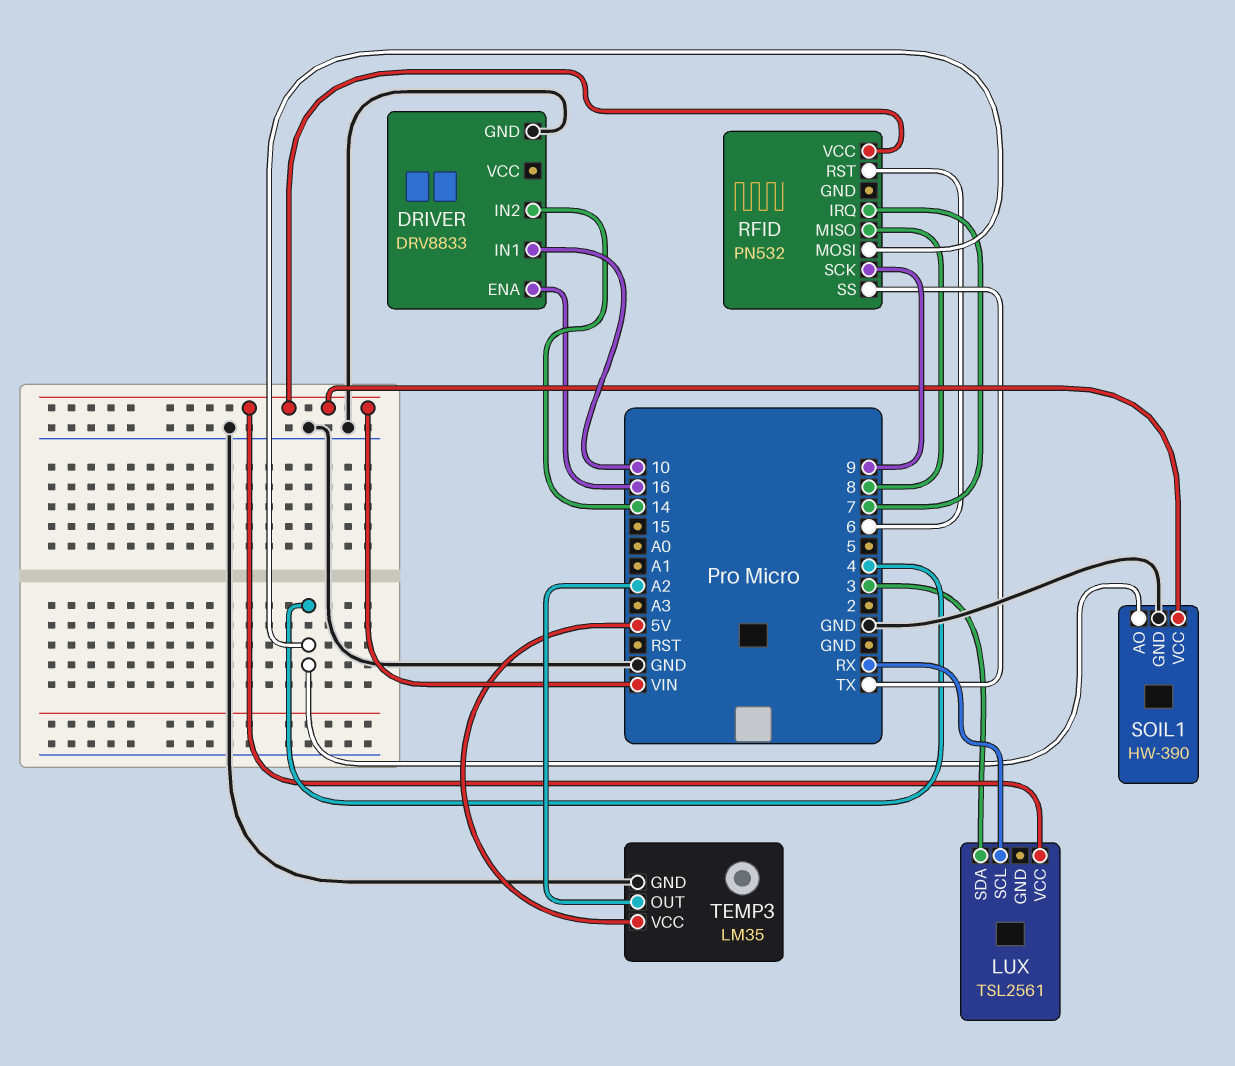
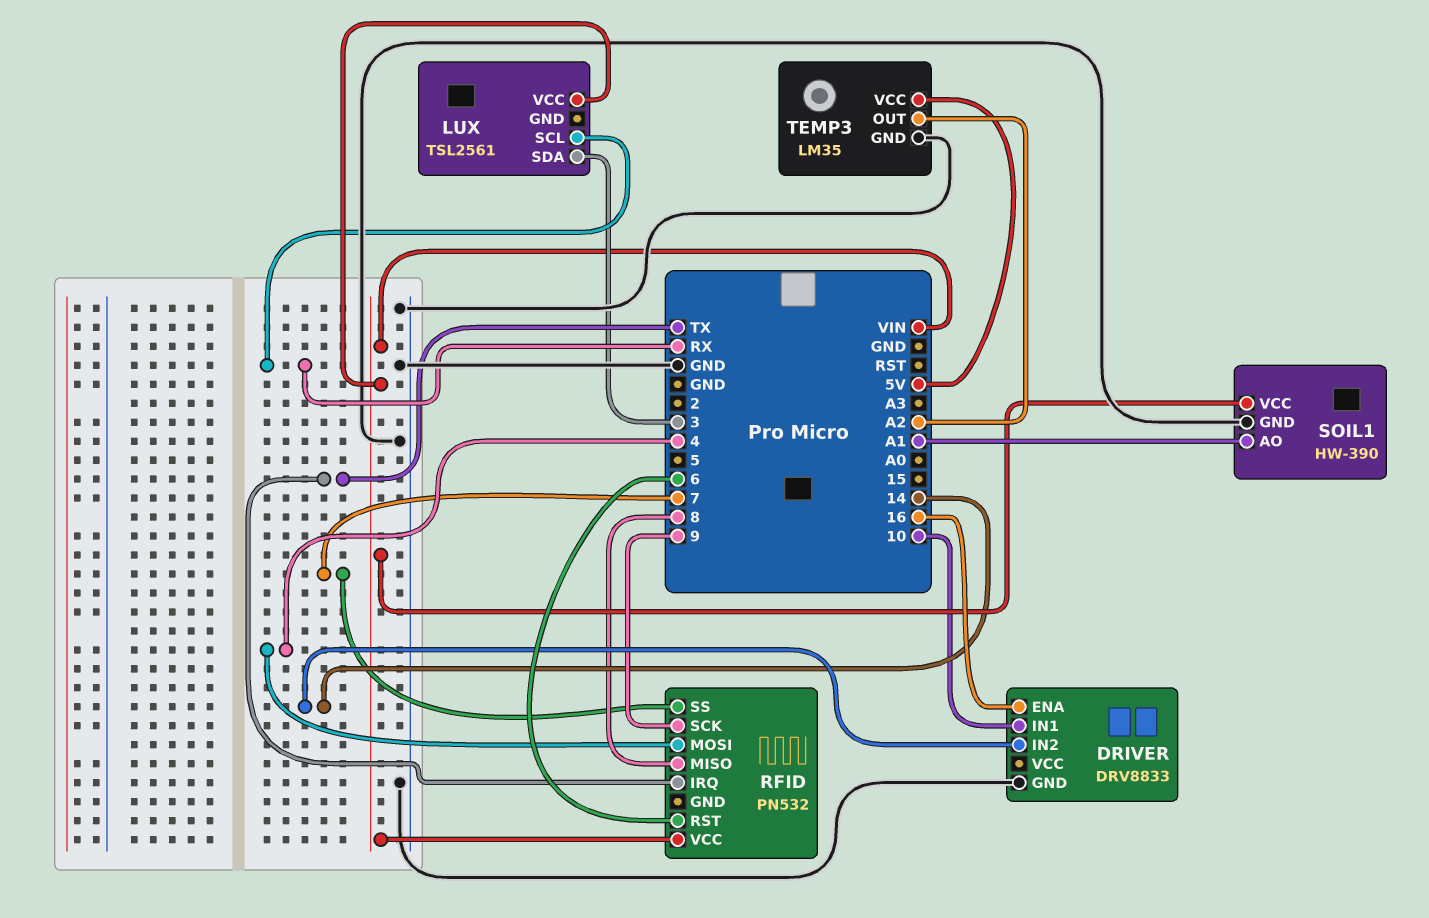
RFID pin IRQ: 7 -> TX
RFID pin SS: TX -> 7
SOIL1 pin AO: 4 -> A1

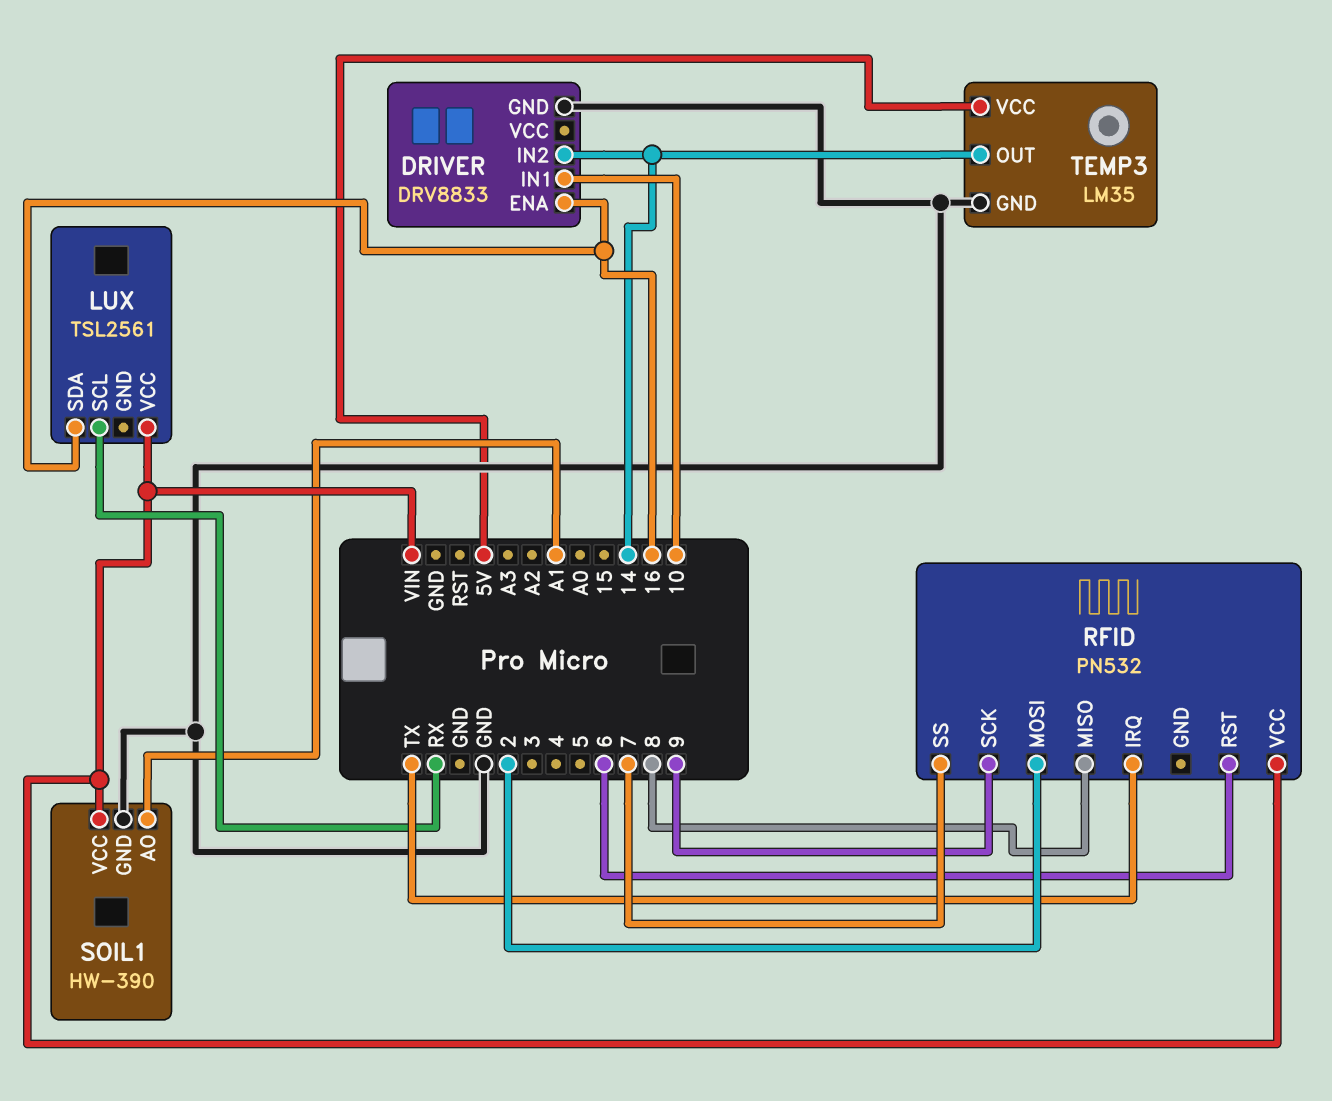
LUX pin SDA: 3 -> 16
RFID pin MOSI: 4 -> 2
TEMP3 pin OUT: A2 -> 14

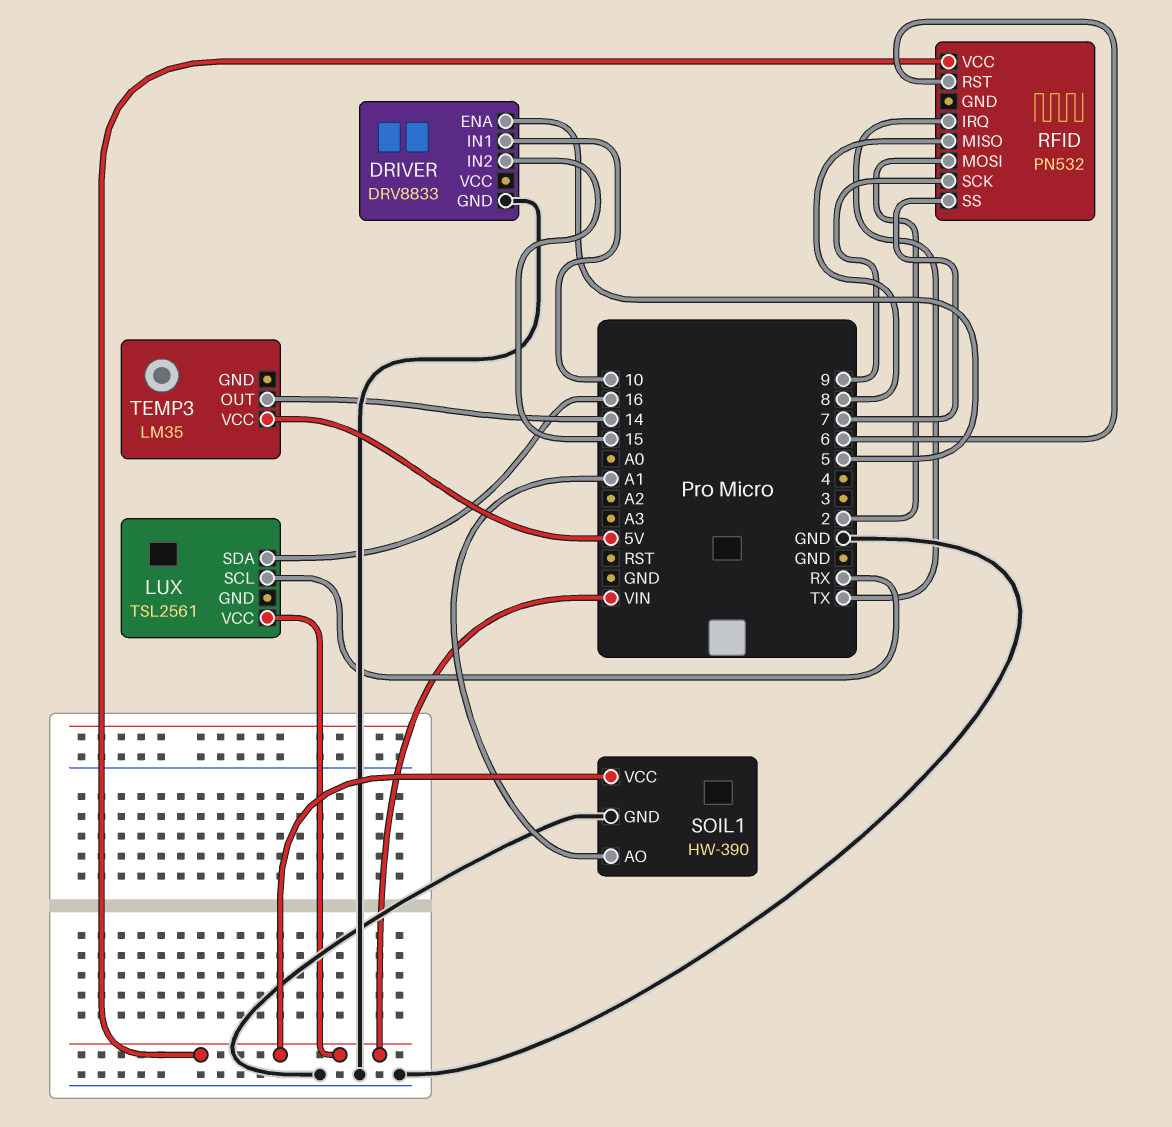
DRIVER pin ENA: 16 -> 5
DRIVER pin IN2: 14 -> 15
TEMP3 pin GND: GND -> none

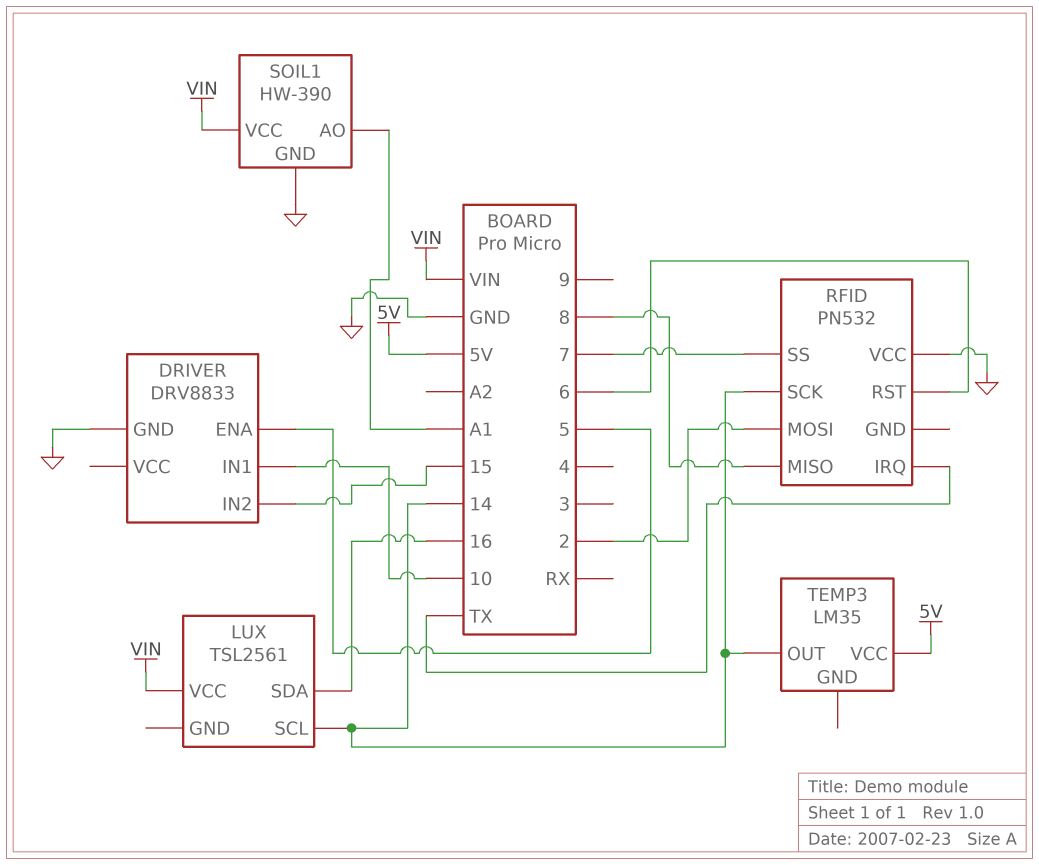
LUX pin SCL: RX -> 14
RFID pin SCK: 9 -> 14
RFID pin VCC: VIN -> GND

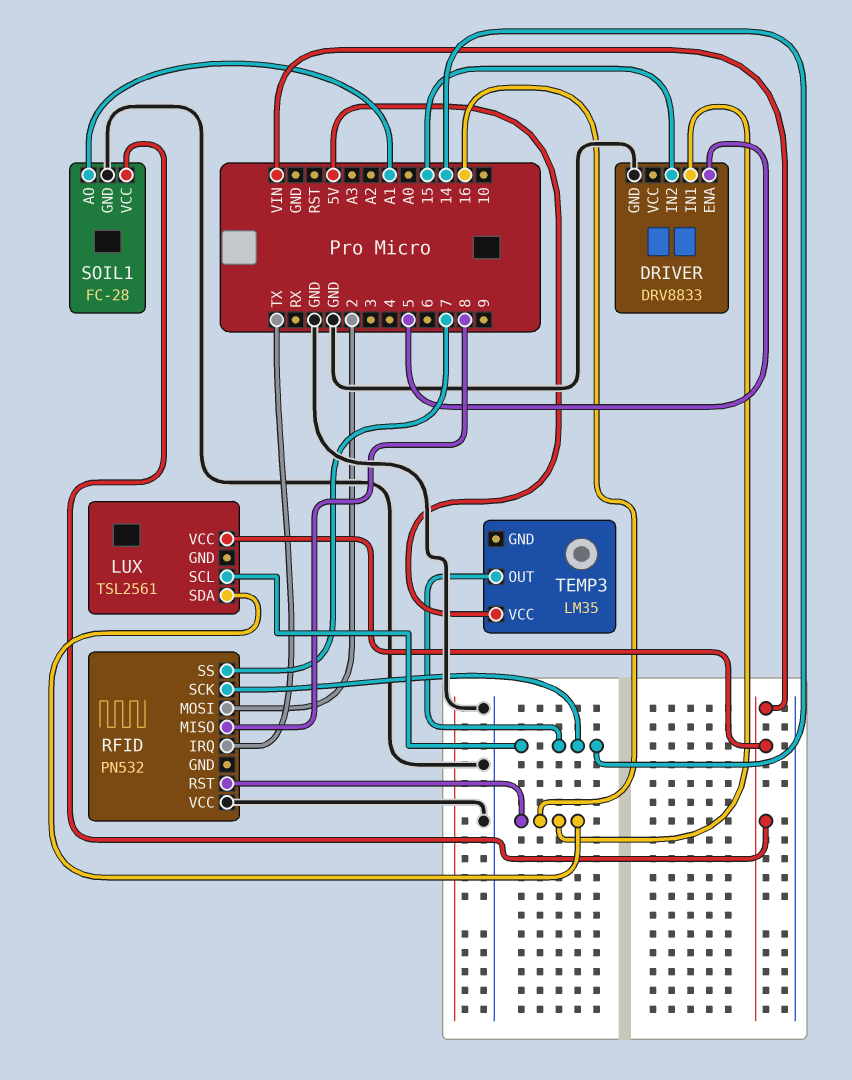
DRIVER pin IN1: 10 -> 16
RFID pin RST: 6 -> 16
SOIL1: HW-390 -> FC-28

